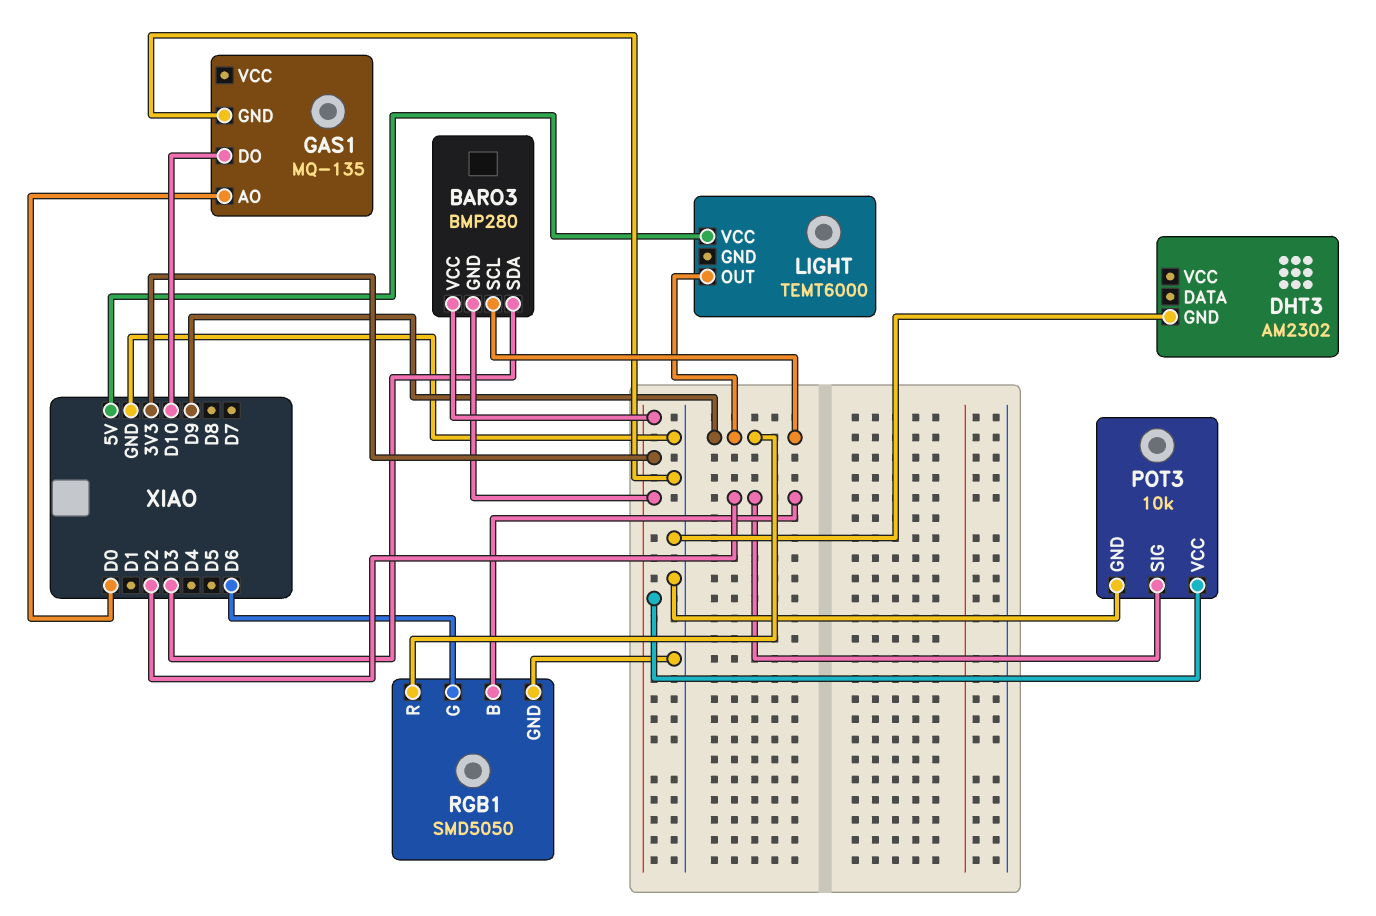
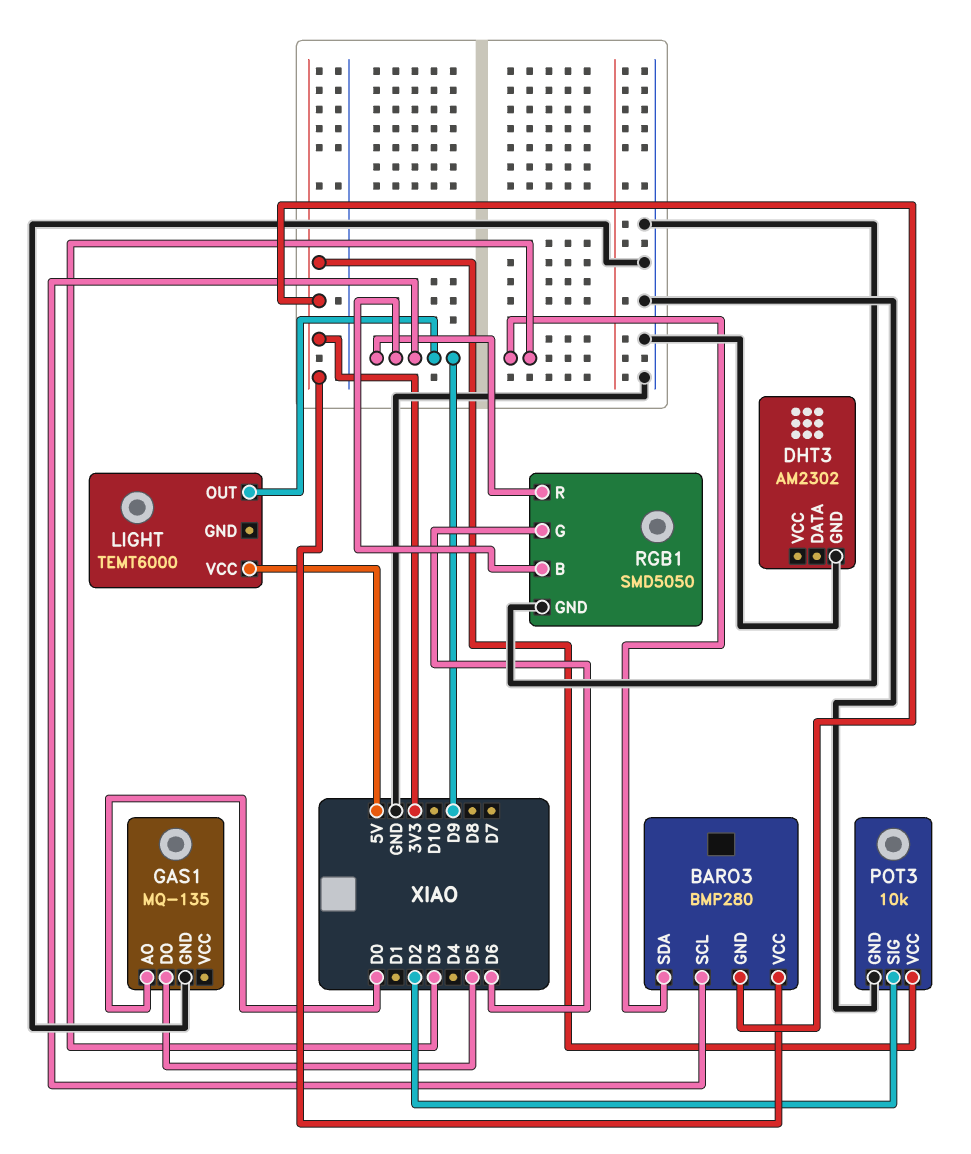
GAS1 pin DO: D10 -> D5
RGB1 pin B: D2 -> D9

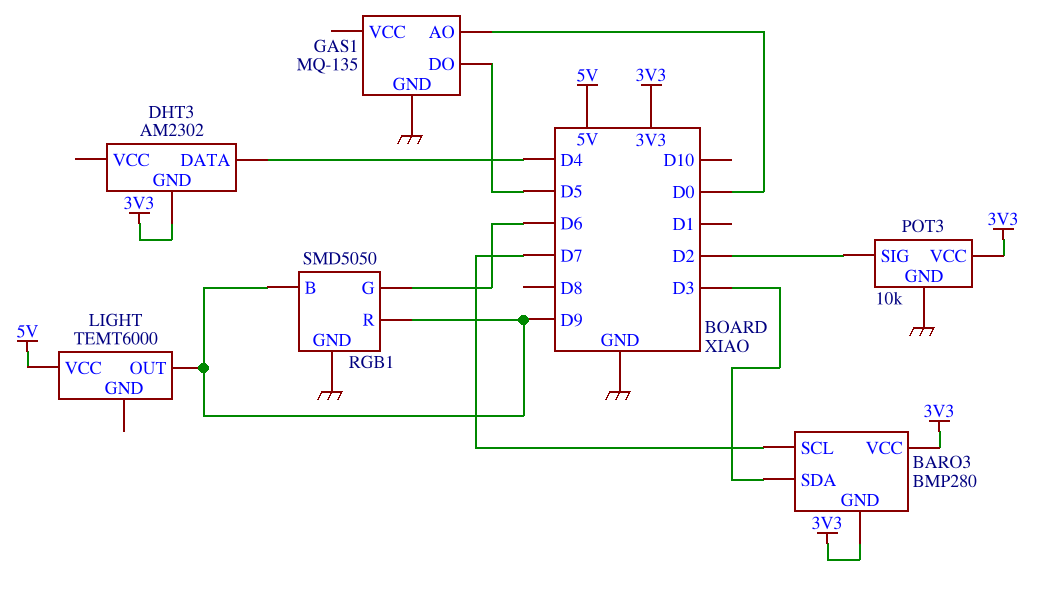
BARO3 pin SCL: D9 -> D7
DHT3 pin DATA: none -> D4
DHT3 pin GND: GND -> 3V3

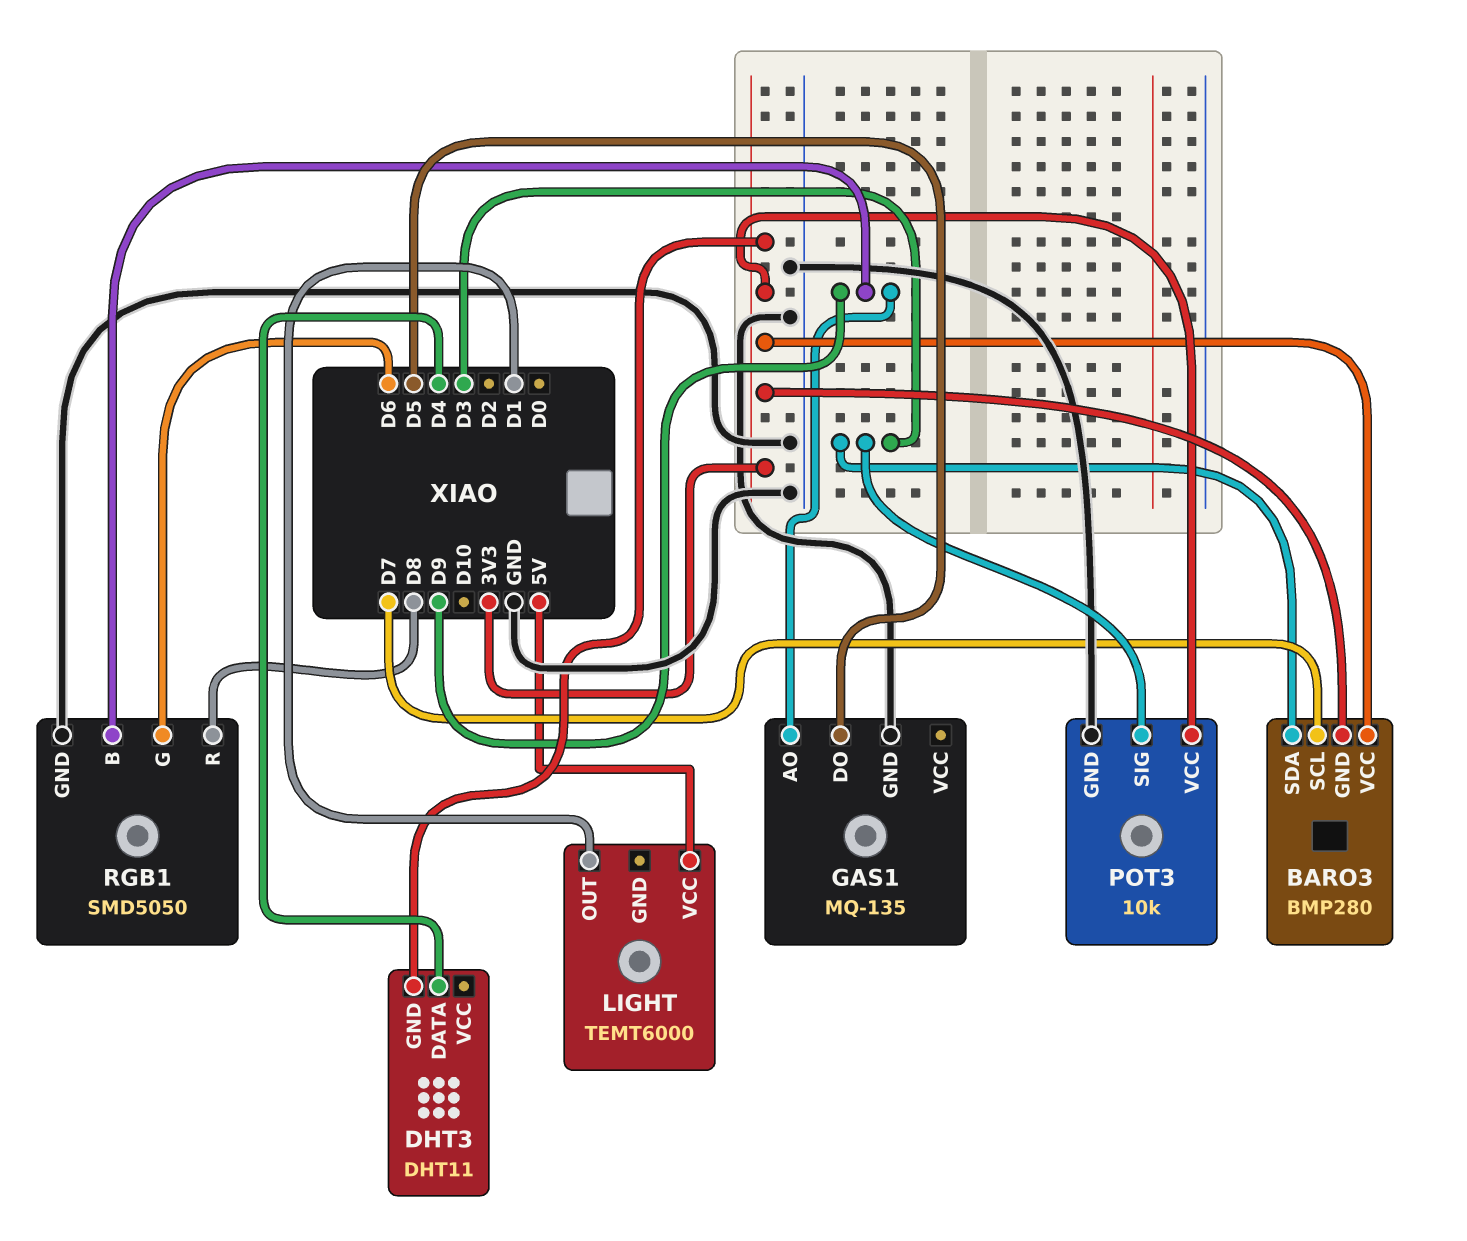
DHT3: AM2302 -> DHT11
GAS1 pin AO: D0 -> D9
LIGHT pin OUT: D9 -> D1
POT3 pin SIG: D2 -> D3
RGB1 pin R: D9 -> D8

